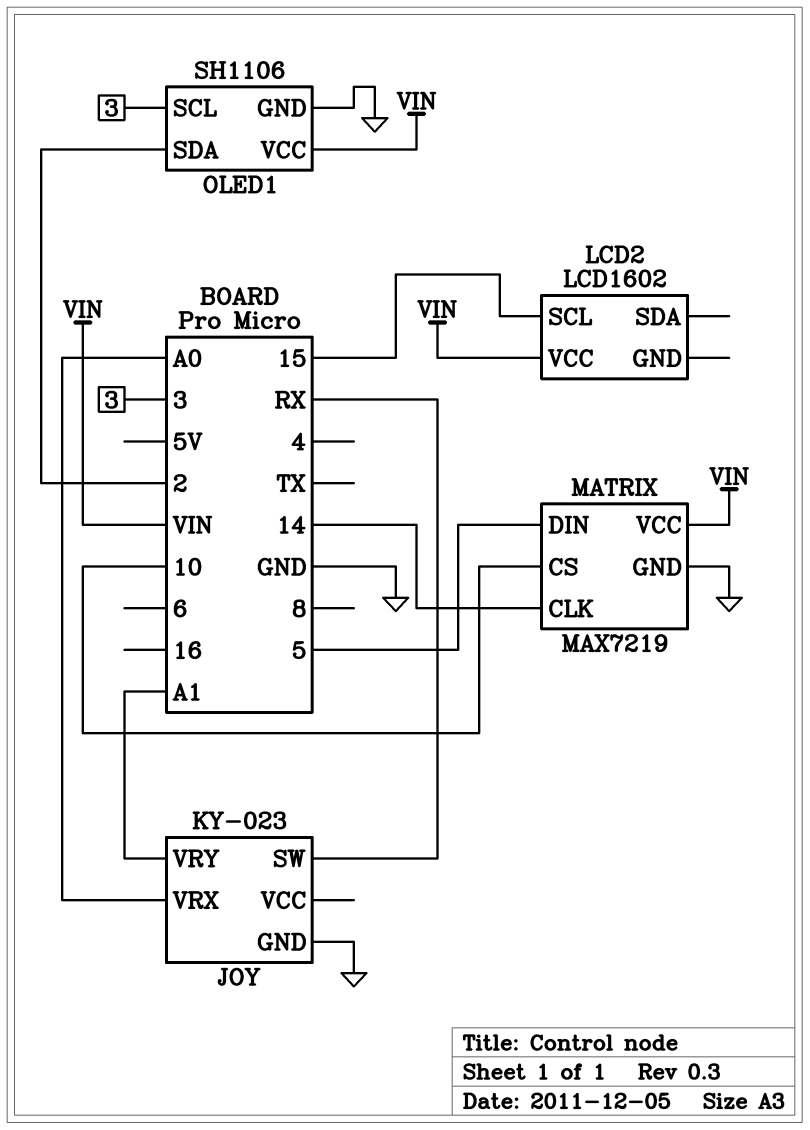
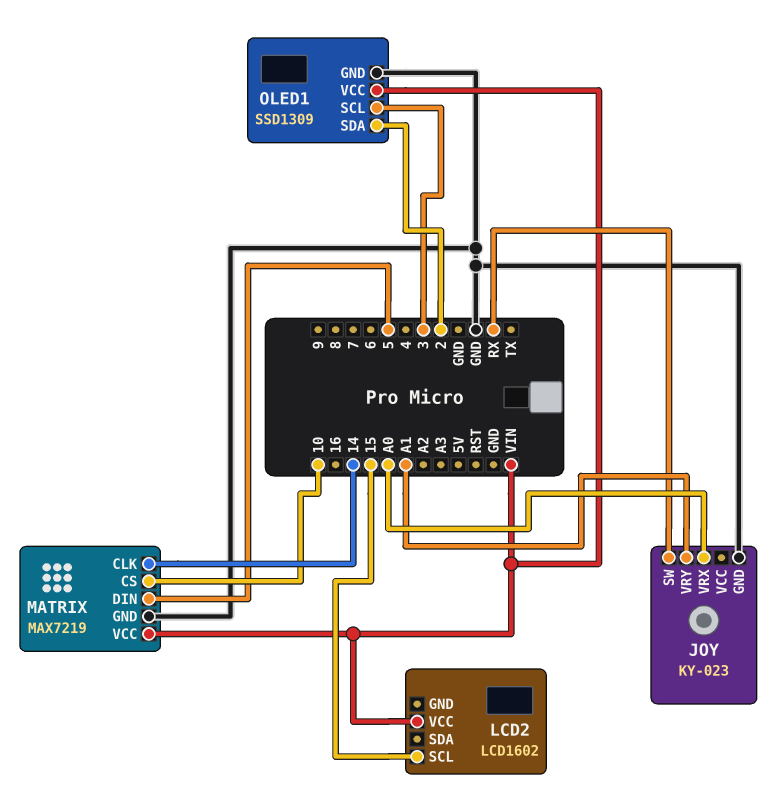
OLED1: SH1106 -> SSD1309

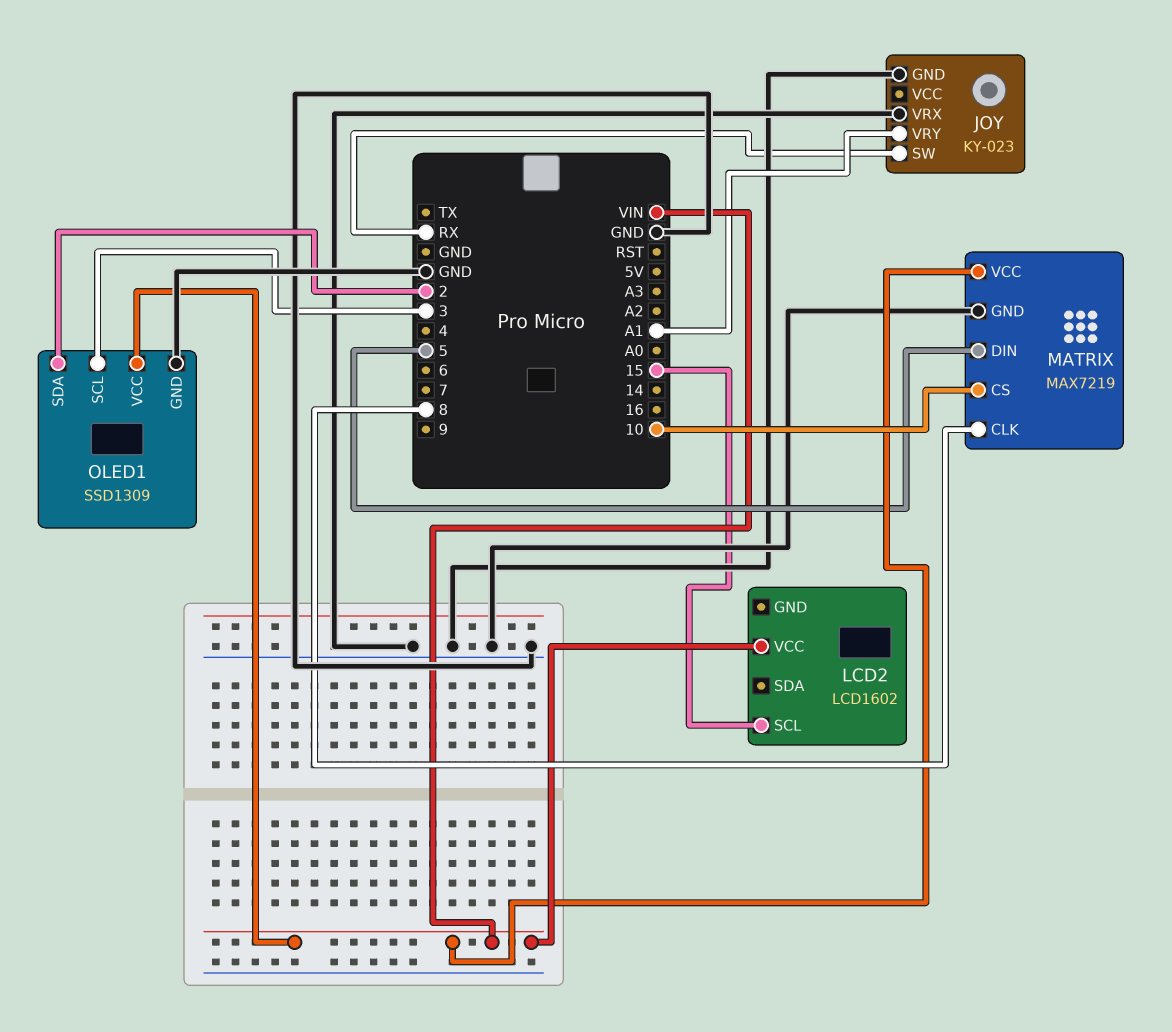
JOY pin VRX: A0 -> GND
MATRIX pin CLK: 14 -> 8

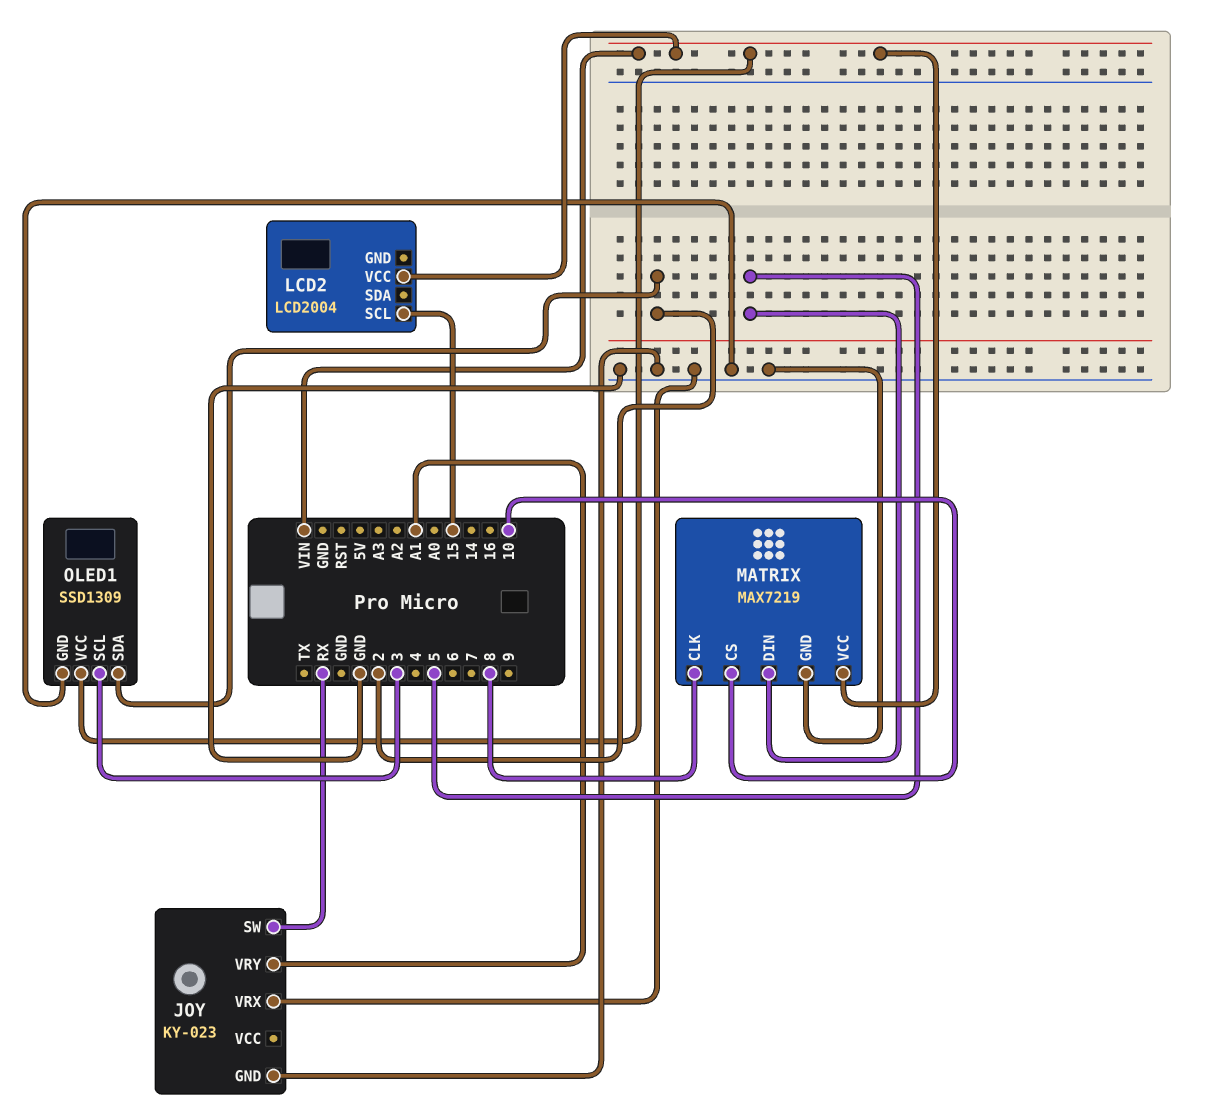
LCD2: LCD1602 -> LCD2004

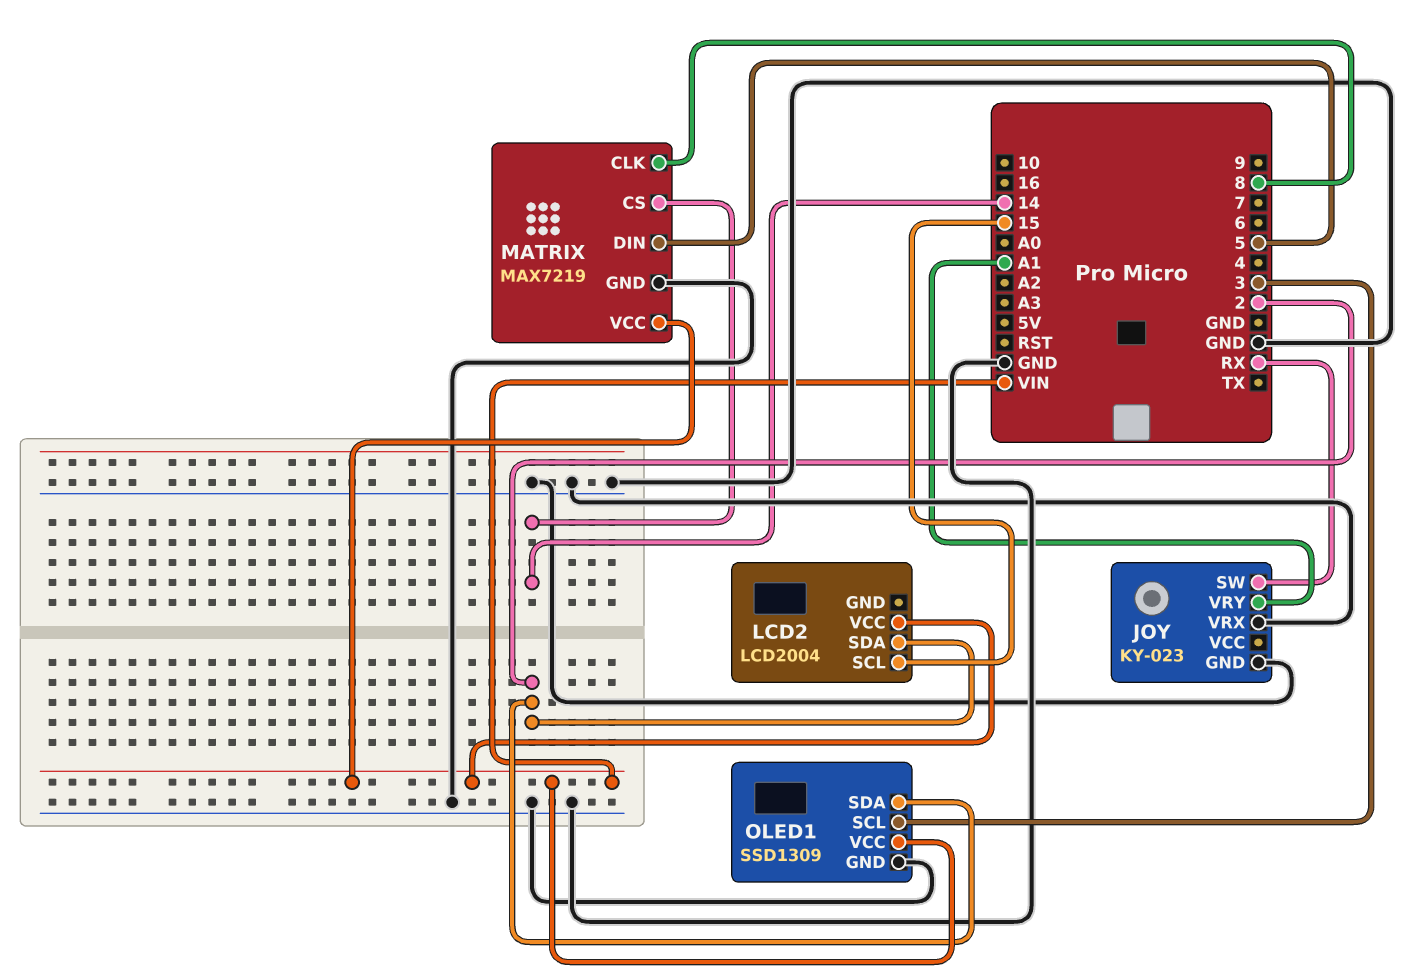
LCD2 pin SDA: none -> 2
MATRIX pin CS: 10 -> 14

